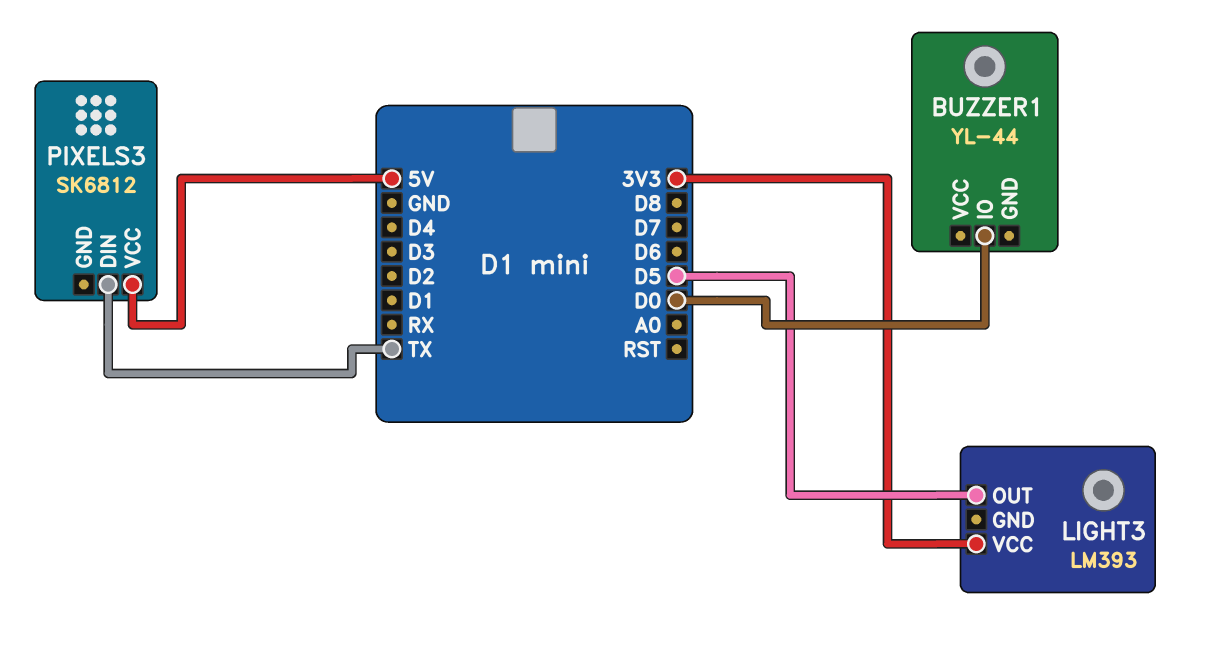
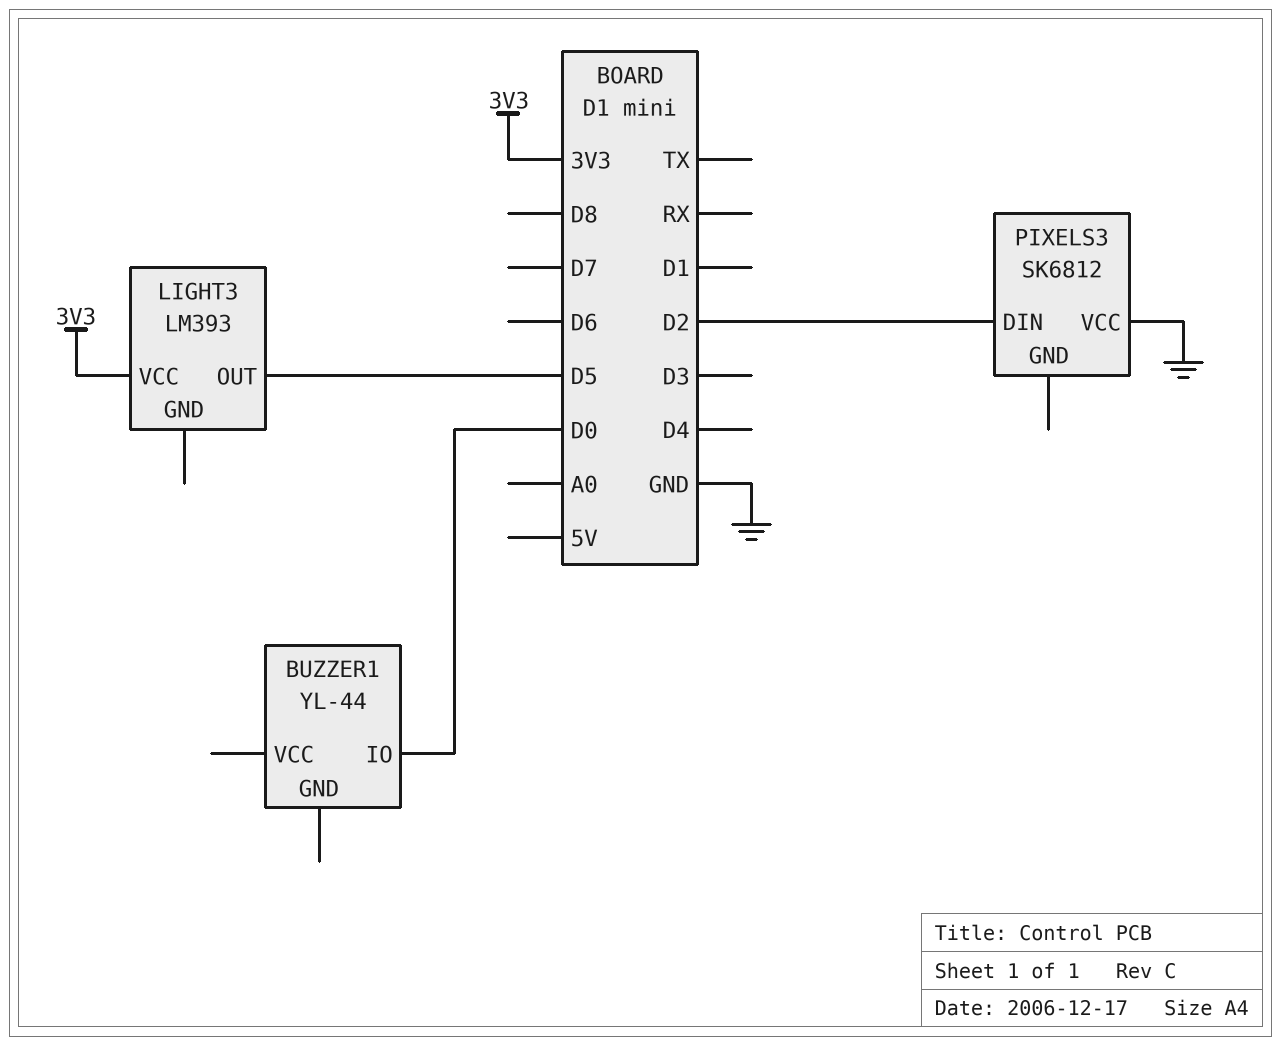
PIXELS3 pin DIN: TX -> D2
PIXELS3 pin VCC: 5V -> GND

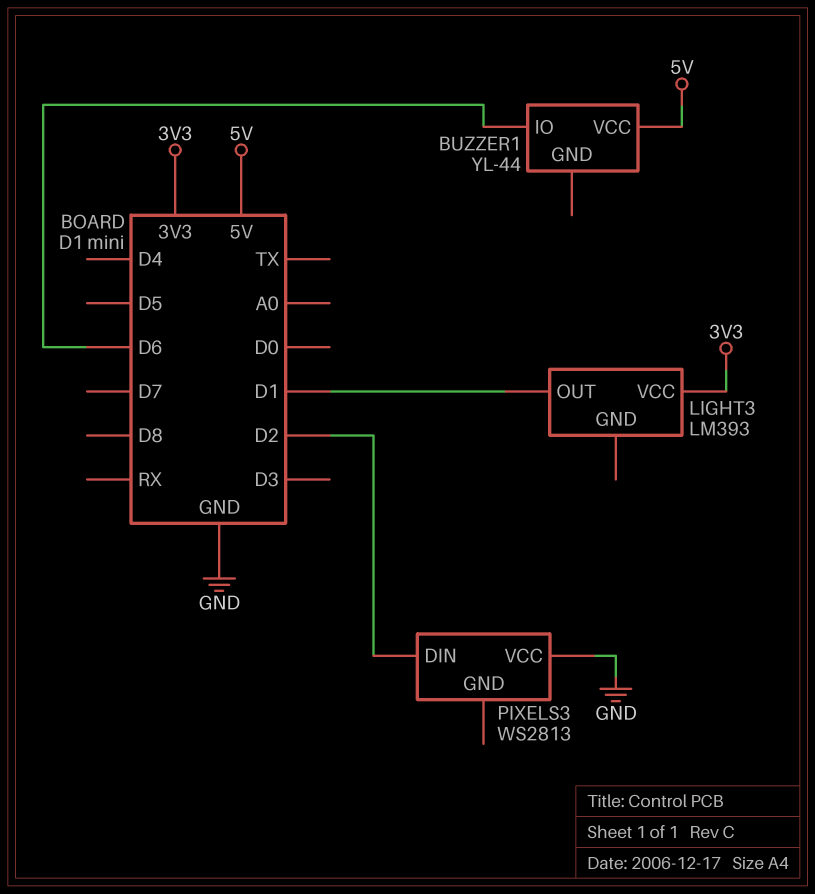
BUZZER1 pin IO: D0 -> D6
BUZZER1 pin VCC: none -> 5V
LIGHT3 pin OUT: D5 -> D1
PIXELS3: SK6812 -> WS2813

